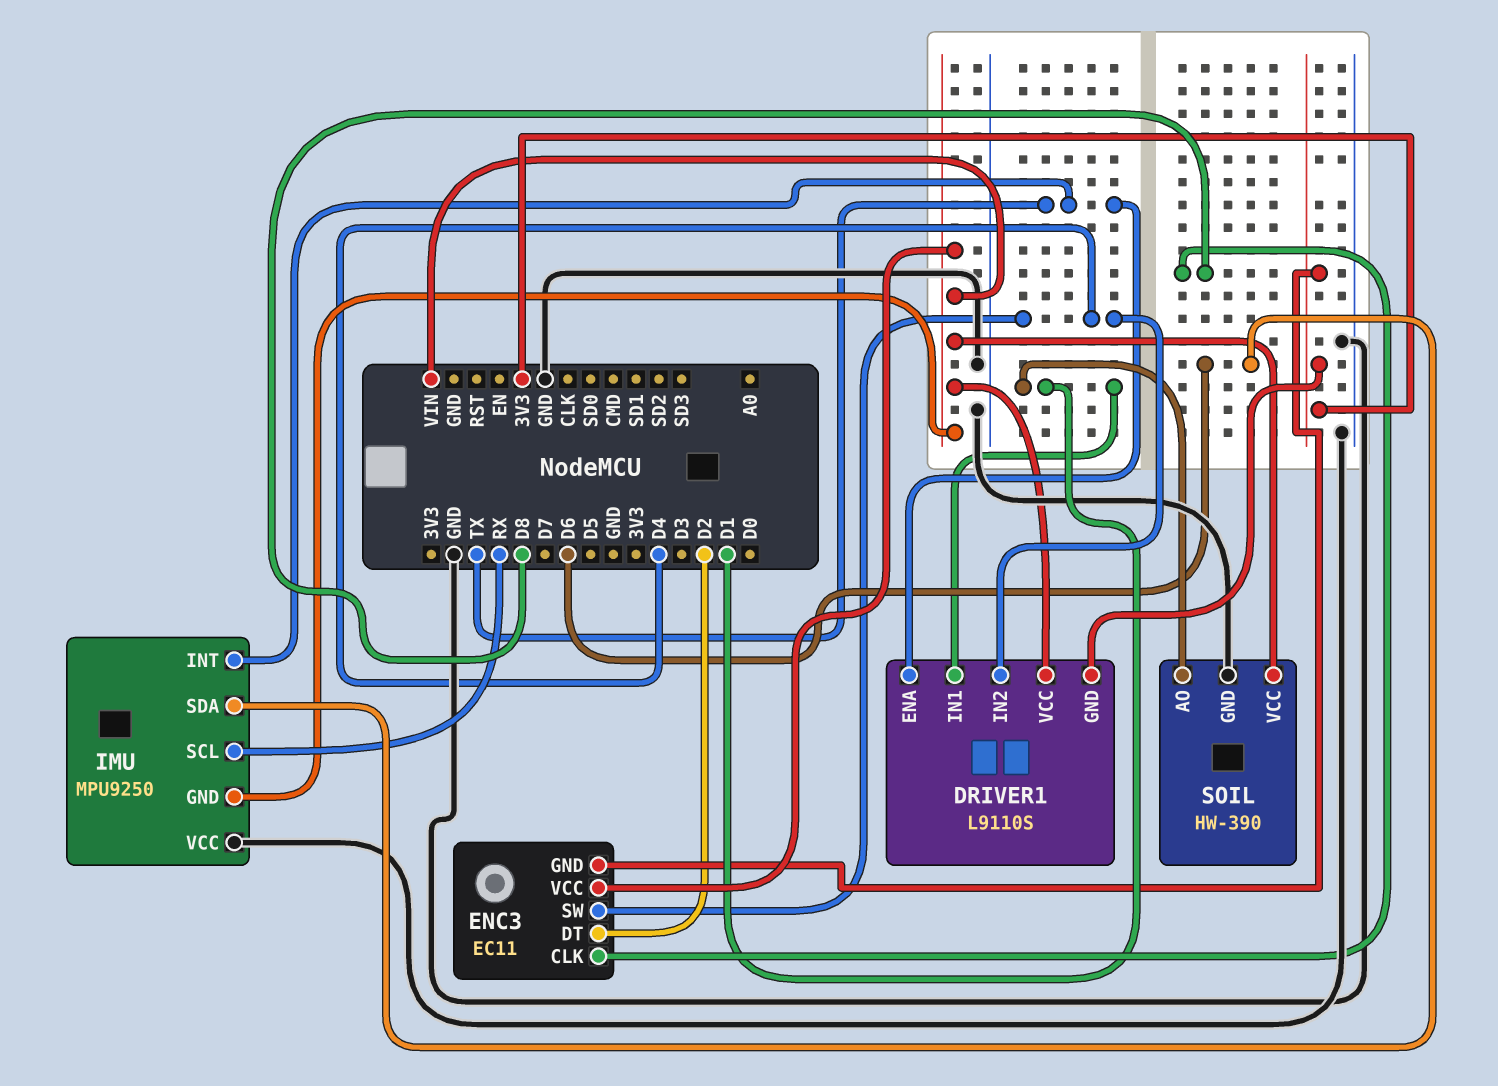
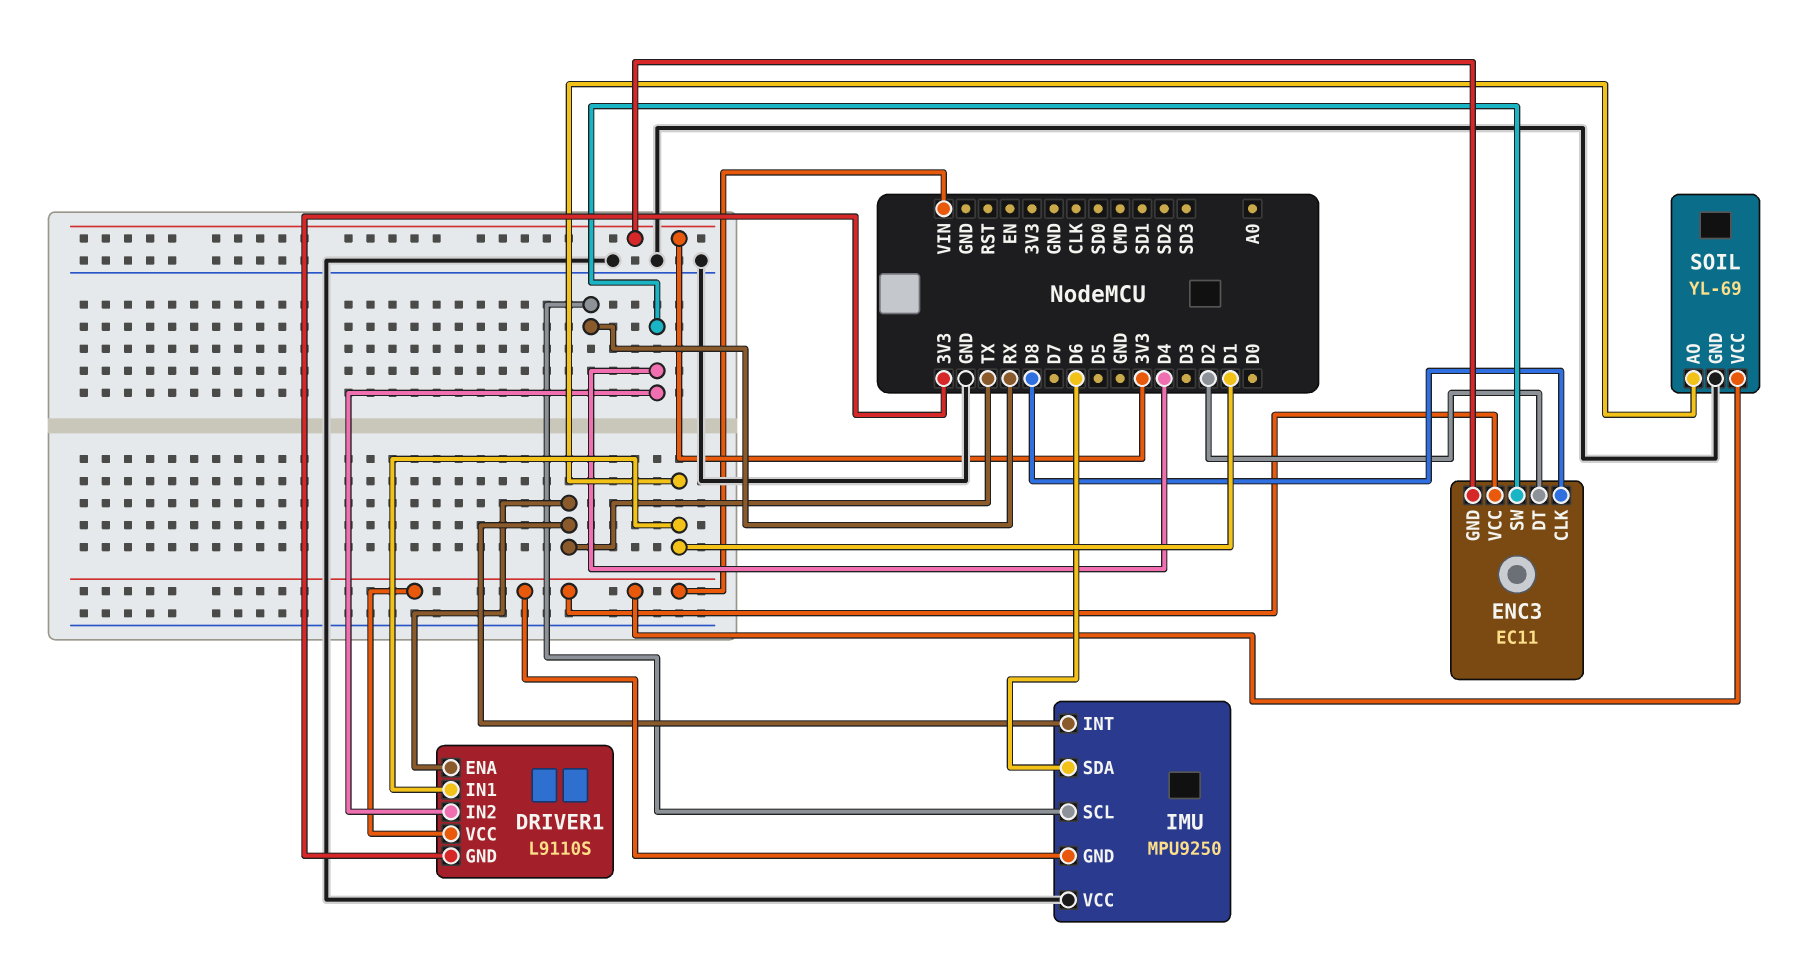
SOIL: HW-390 -> YL-69

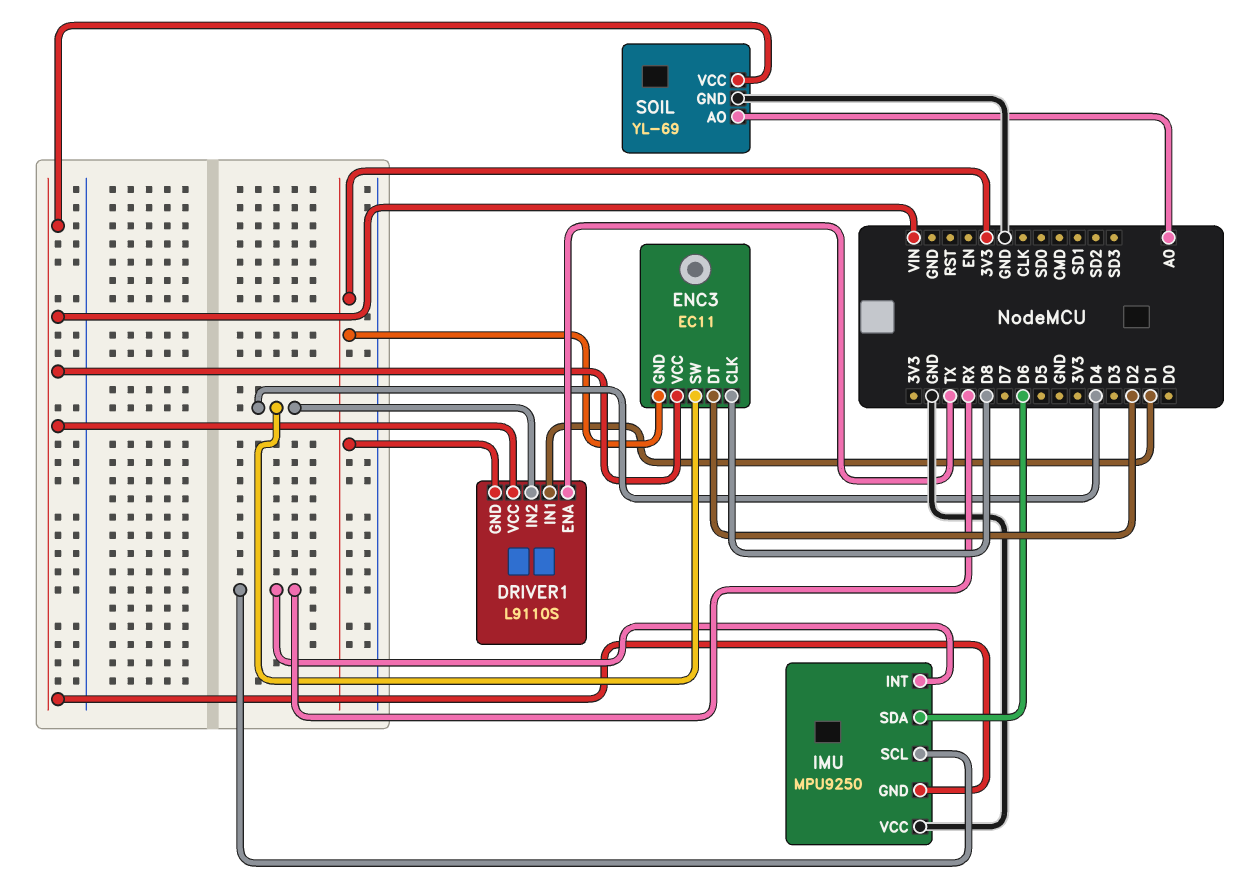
IMU pin INT: TX -> RX
SOIL pin AO: D1 -> A0

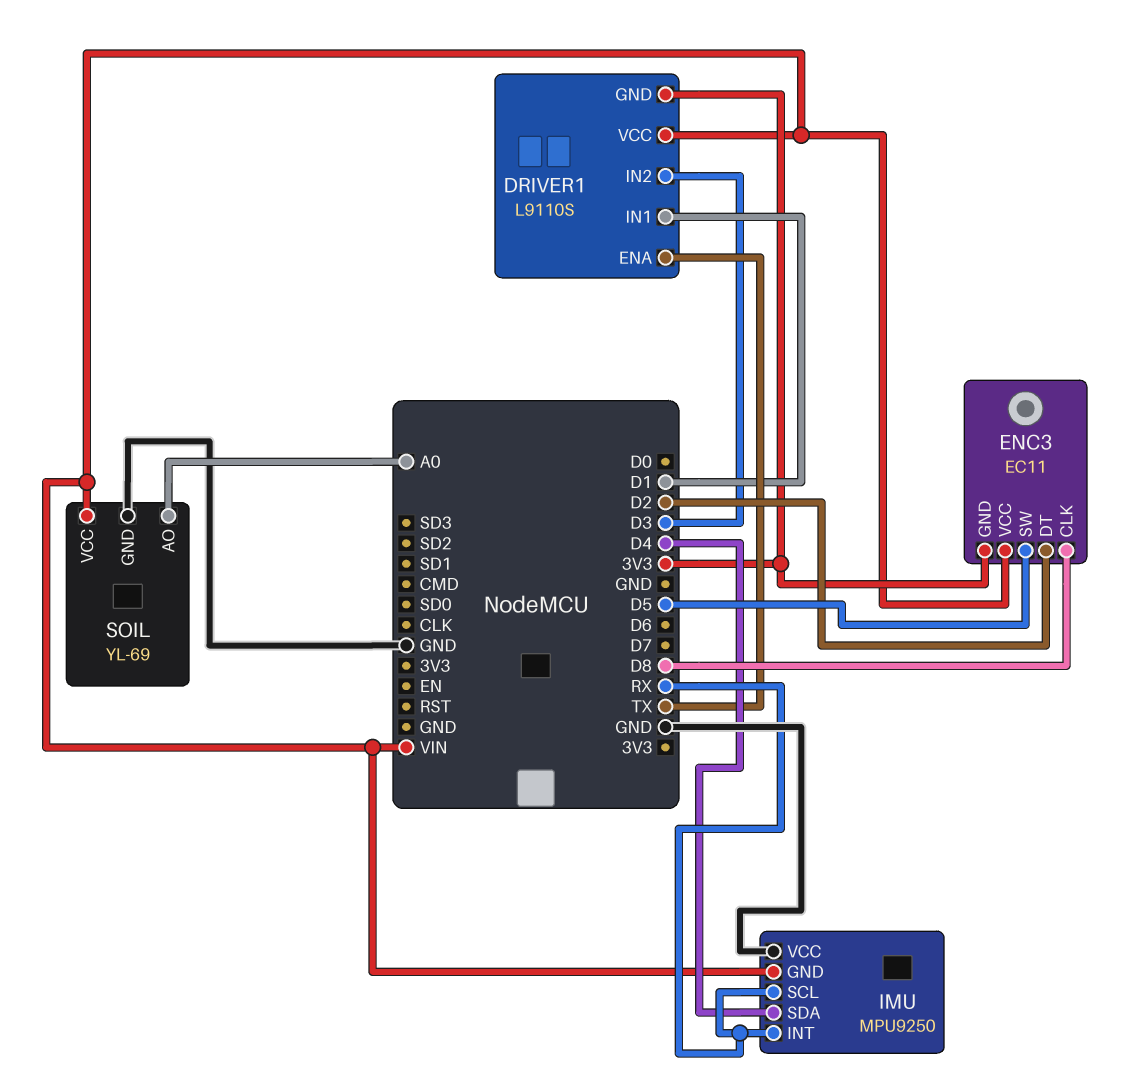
DRIVER1 pin IN2: D4 -> D3
ENC3 pin SW: D4 -> D5
IMU pin SDA: D6 -> D4

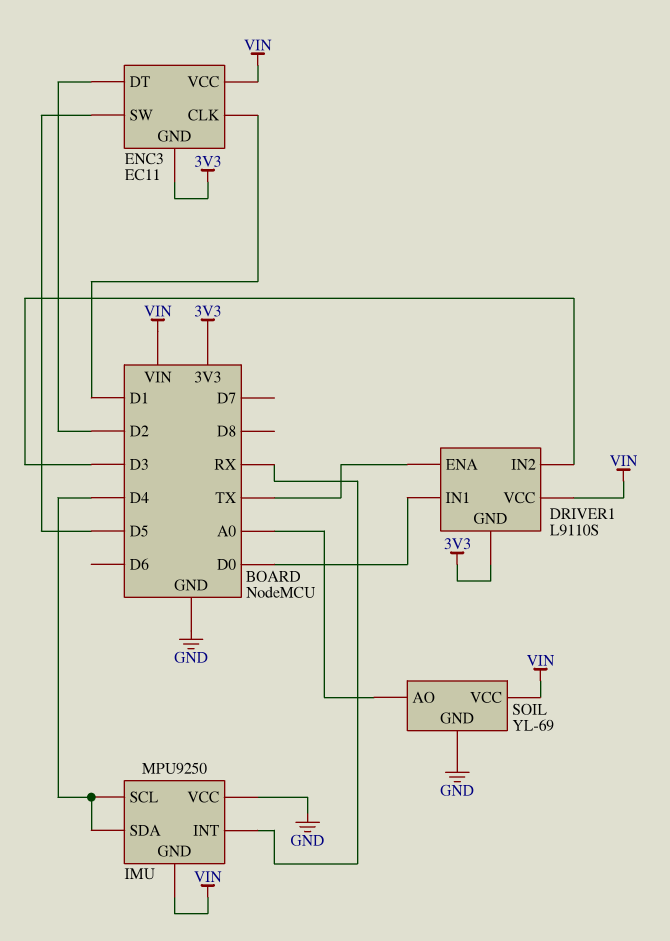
DRIVER1 pin IN1: D1 -> D0
ENC3 pin CLK: D8 -> D1
IMU pin SCL: RX -> D4

